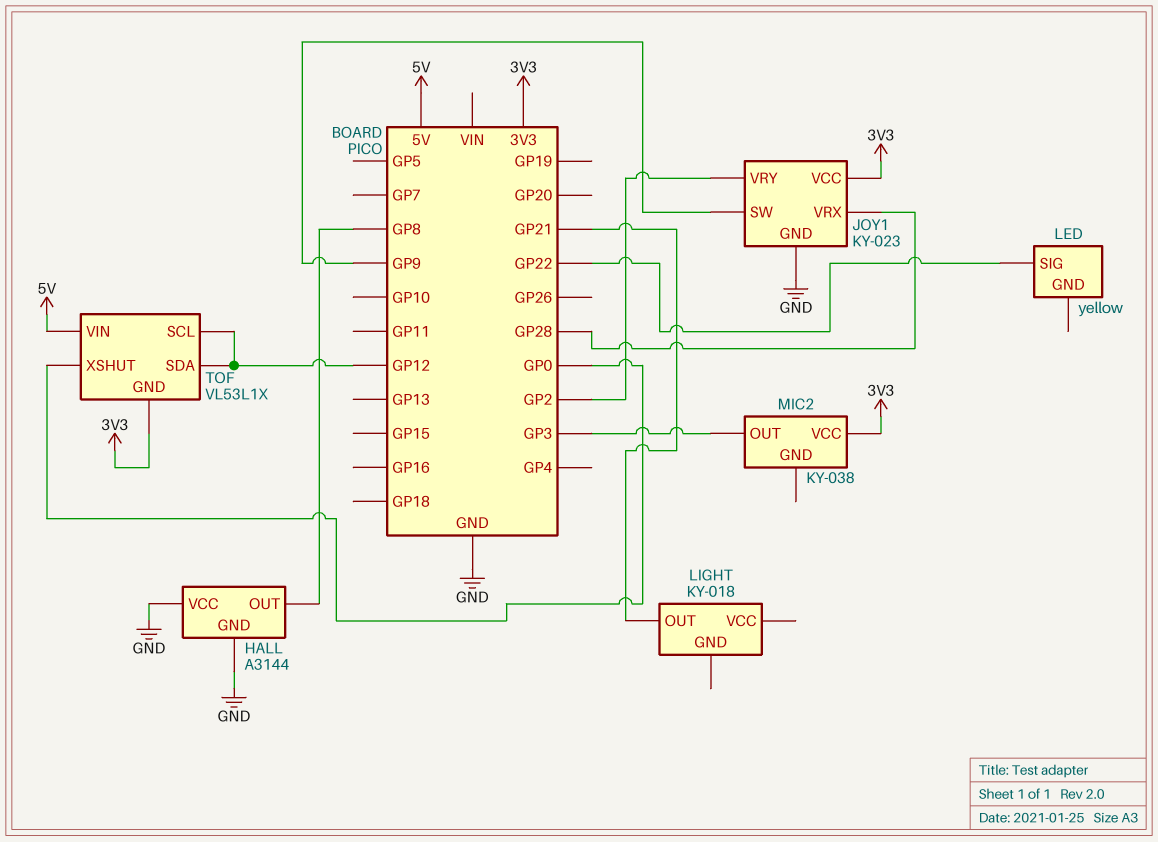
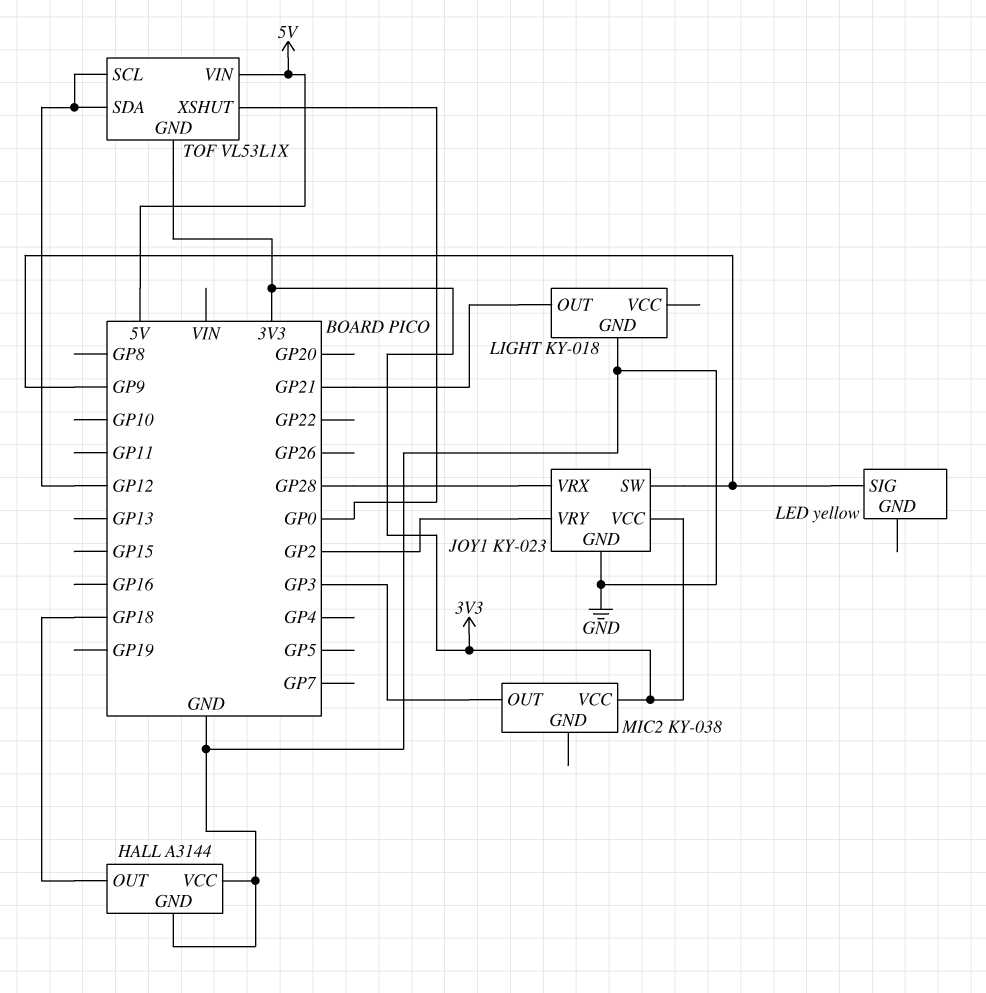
HALL pin OUT: GP8 -> GP18
LED pin SIG: GP22 -> GP9
LIGHT pin GND: none -> GND

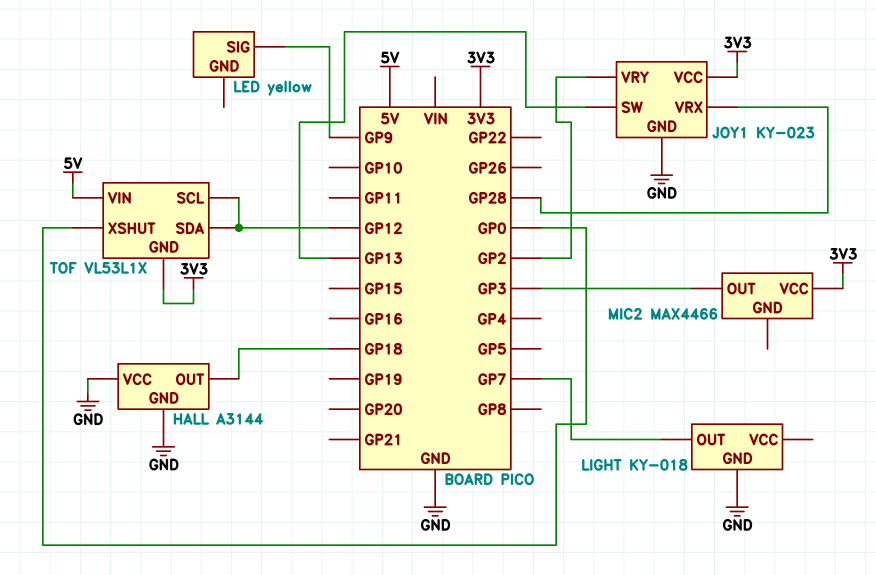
JOY1 pin SW: GP9 -> GP13
LIGHT pin OUT: GP21 -> GP7
MIC2: KY-038 -> MAX4466

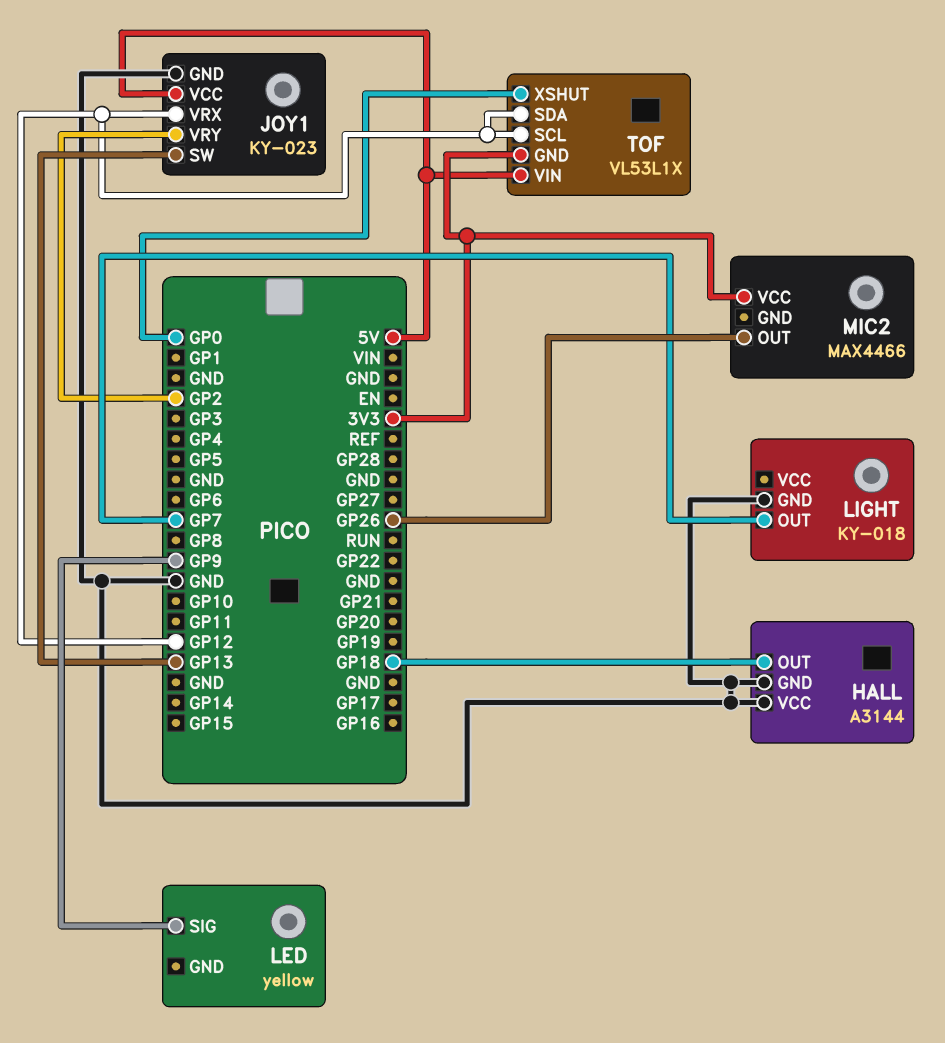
JOY1 pin VCC: 3V3 -> 5V
JOY1 pin VRX: GP28 -> GP12
MIC2 pin OUT: GP3 -> GP26

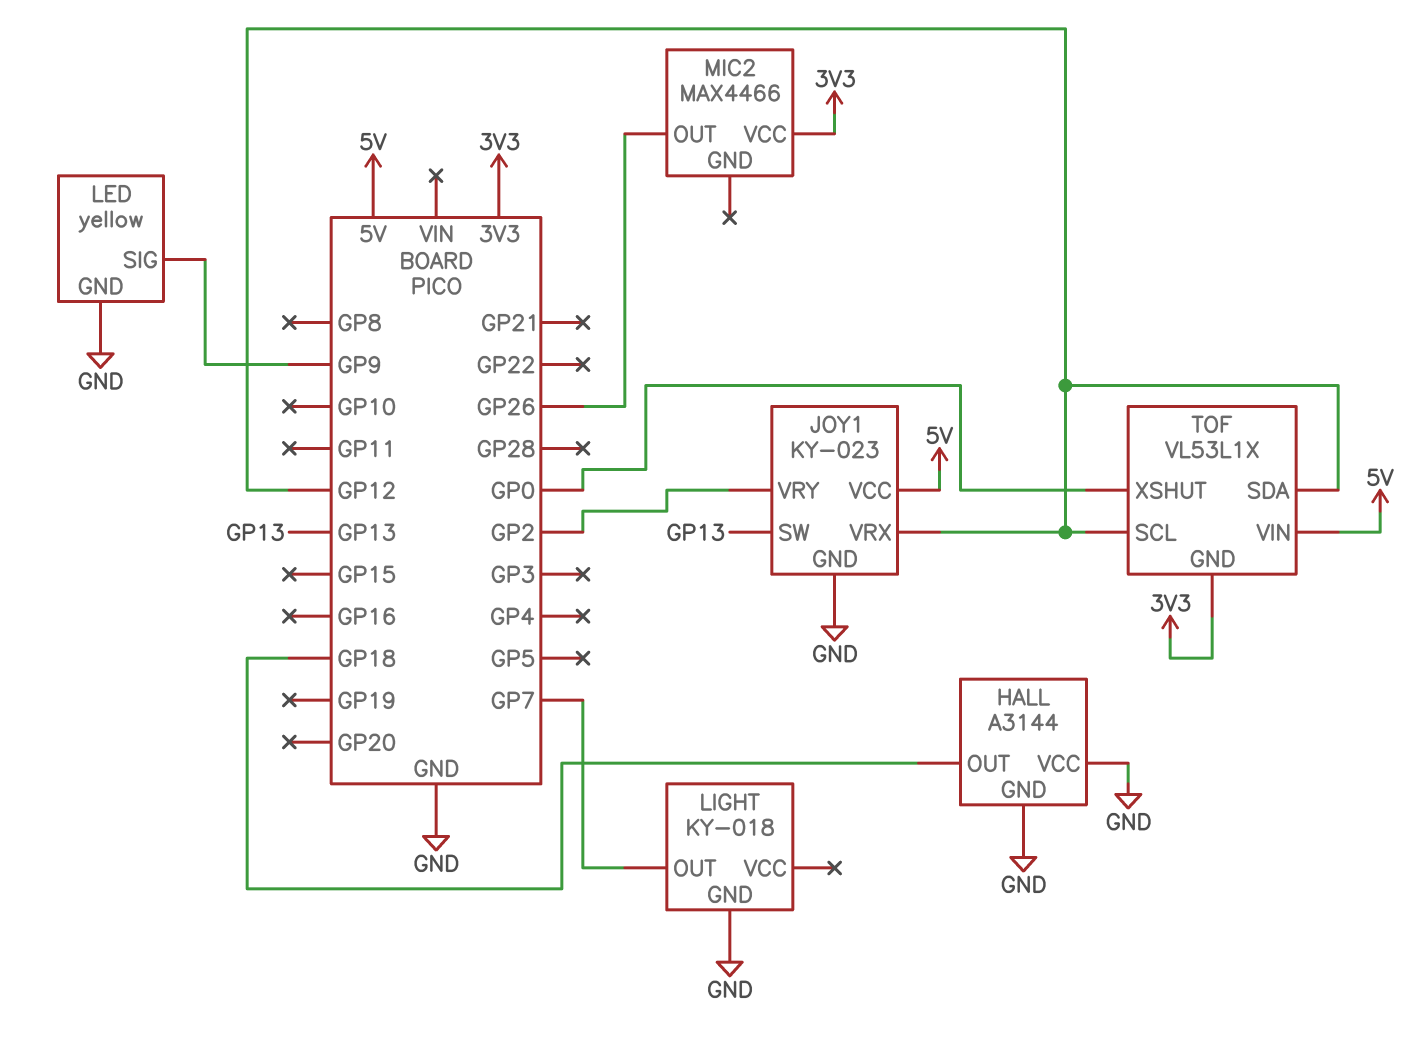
LED pin GND: none -> GND

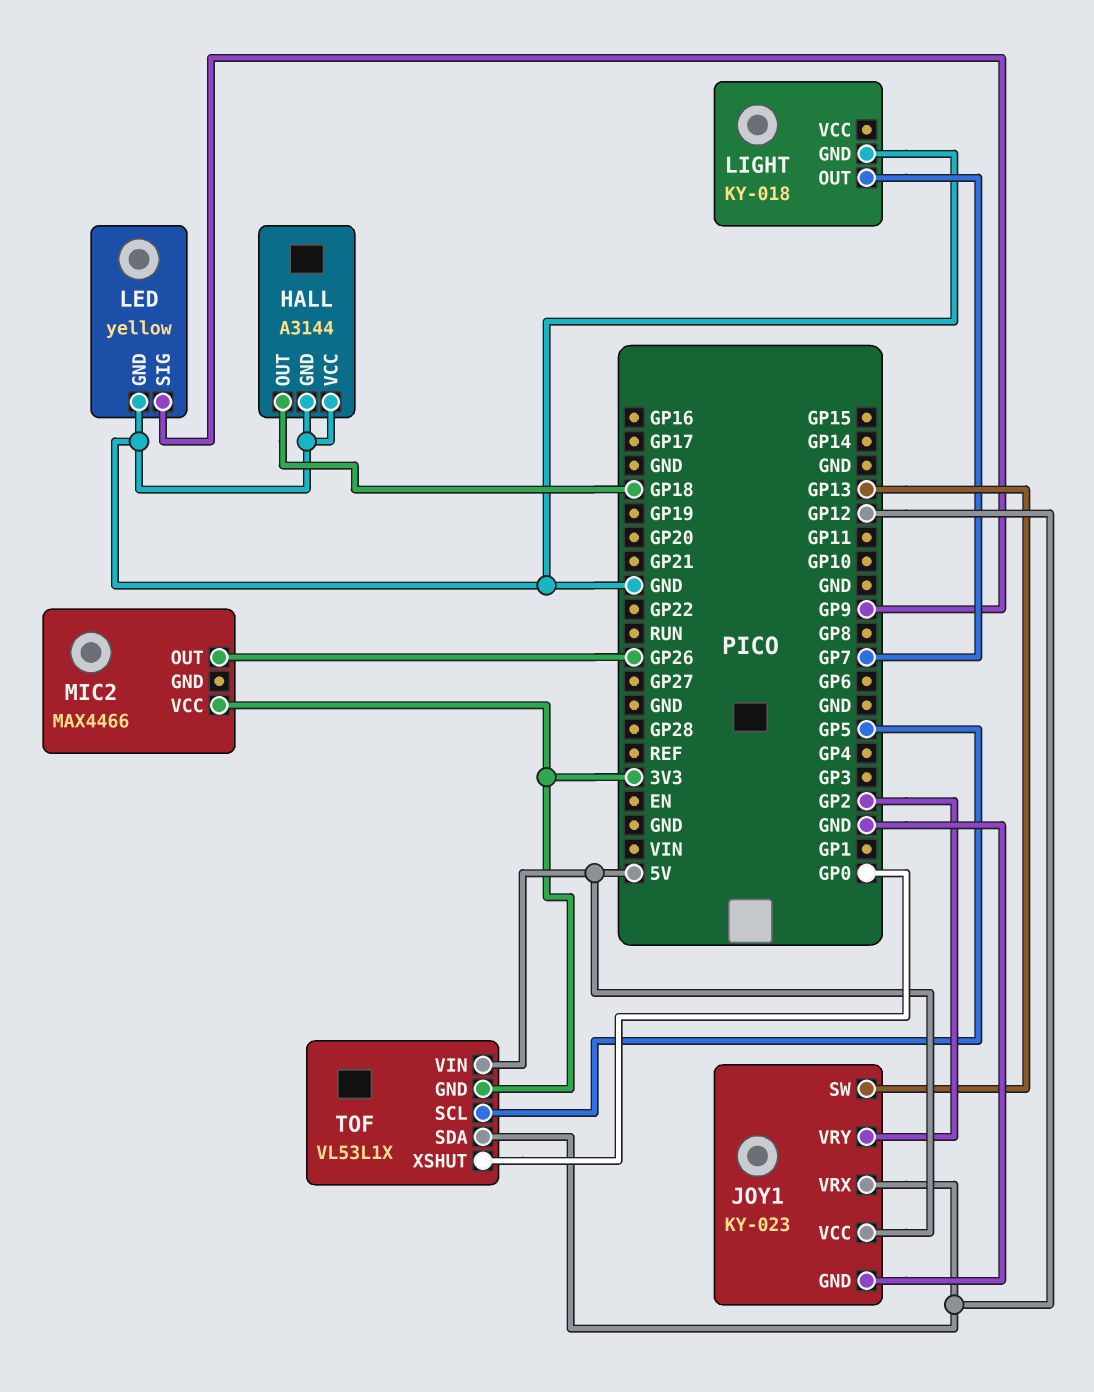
TOF pin SCL: GP12 -> GP5

